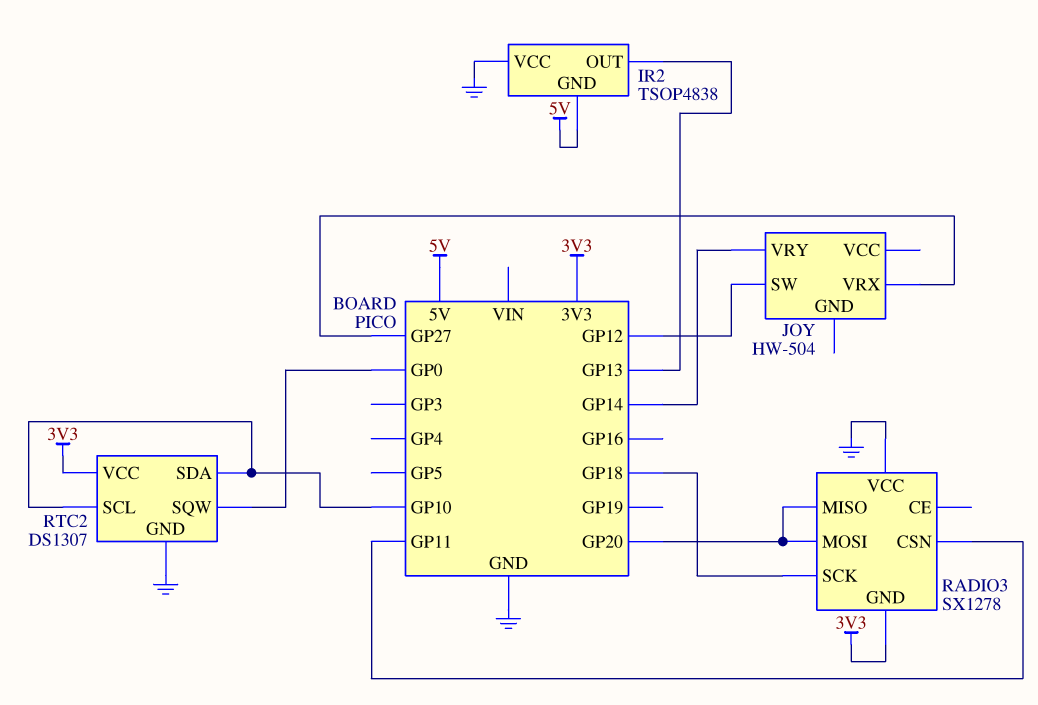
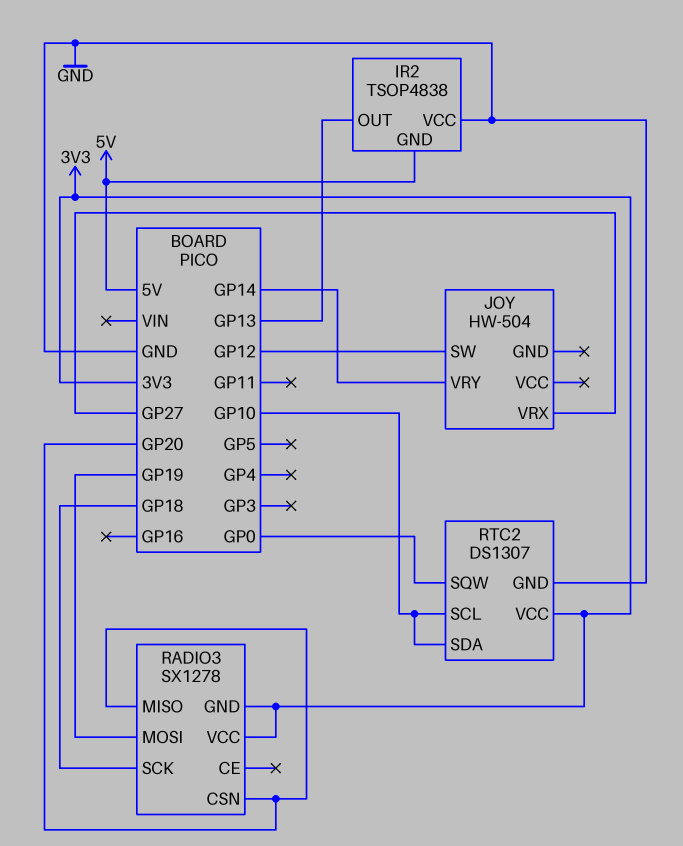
RADIO3 pin CSN: GP11 -> GP20
RADIO3 pin MOSI: GP20 -> GP19
RADIO3 pin VCC: GND -> 3V3

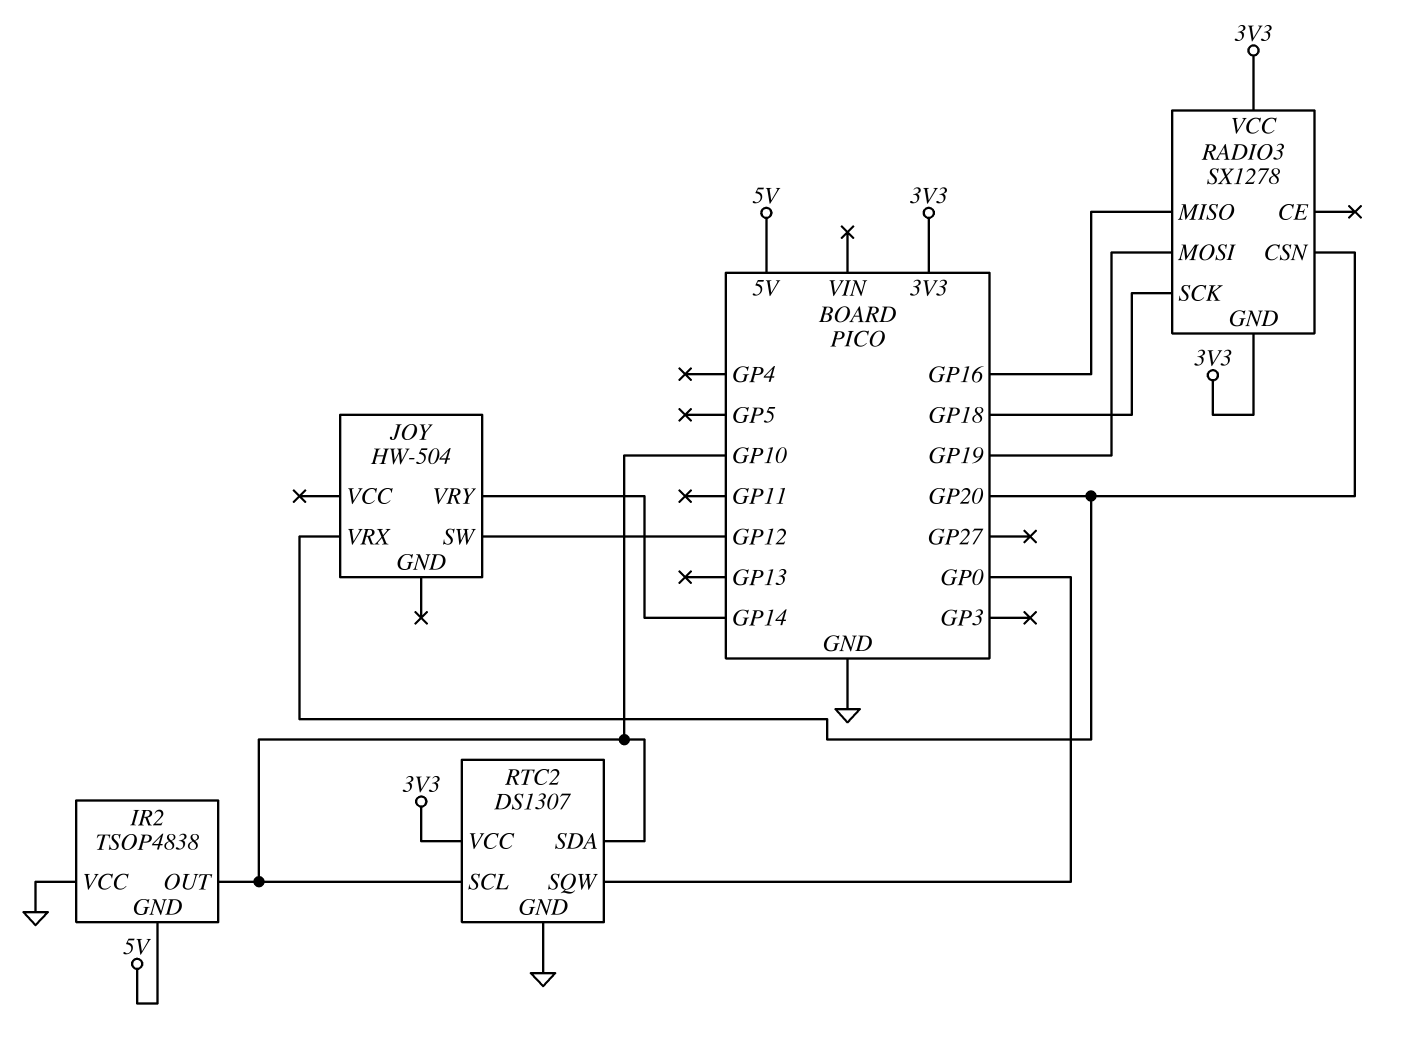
IR2 pin OUT: GP13 -> GP10
JOY pin VRX: GP27 -> GP20
RADIO3 pin MISO: GP20 -> GP16

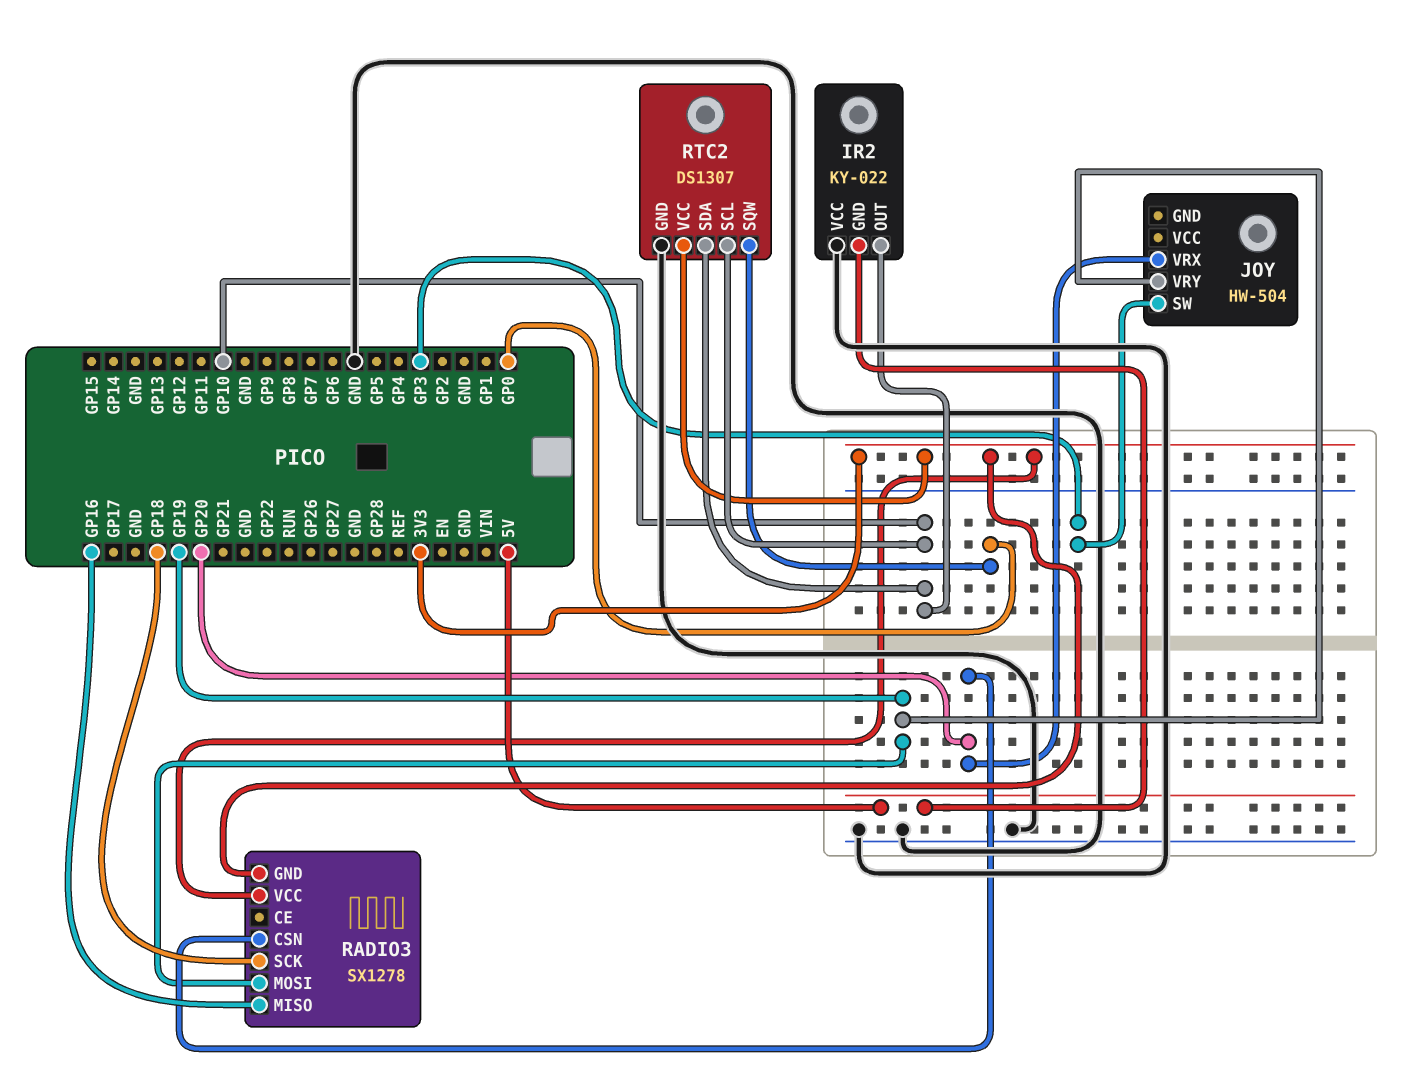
IR2: TSOP4838 -> KY-022
JOY pin SW: GP12 -> GP3
JOY pin VRY: GP14 -> GP19

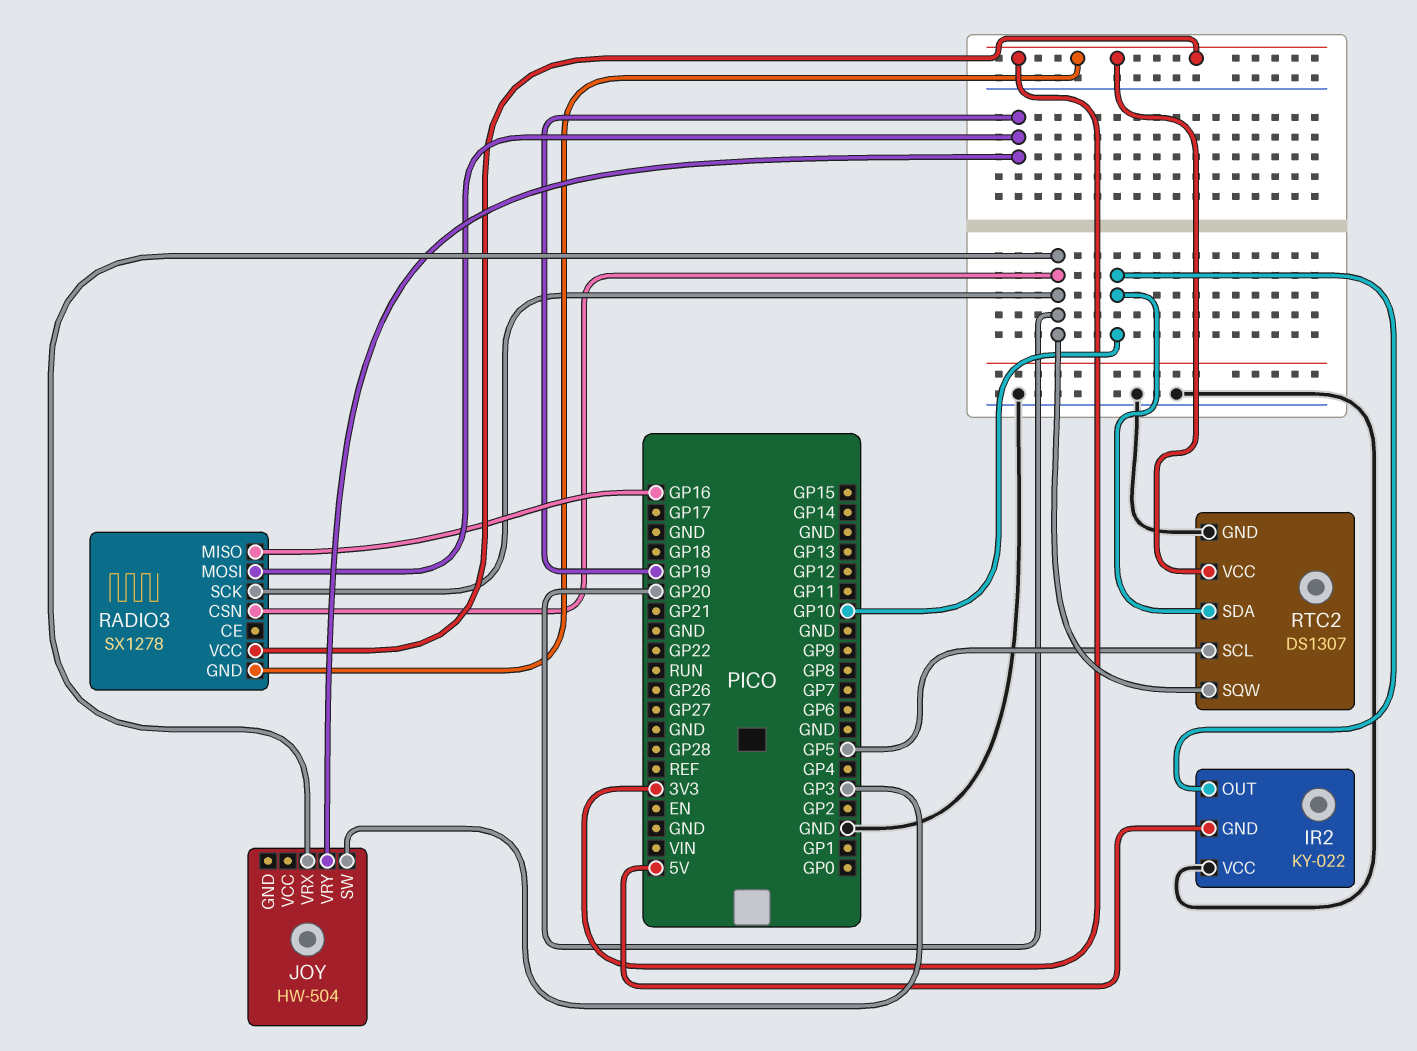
RADIO3 pin SCK: GP18 -> GP20
RTC2 pin SCL: GP10 -> GP5
RTC2 pin SQW: GP0 -> GP20

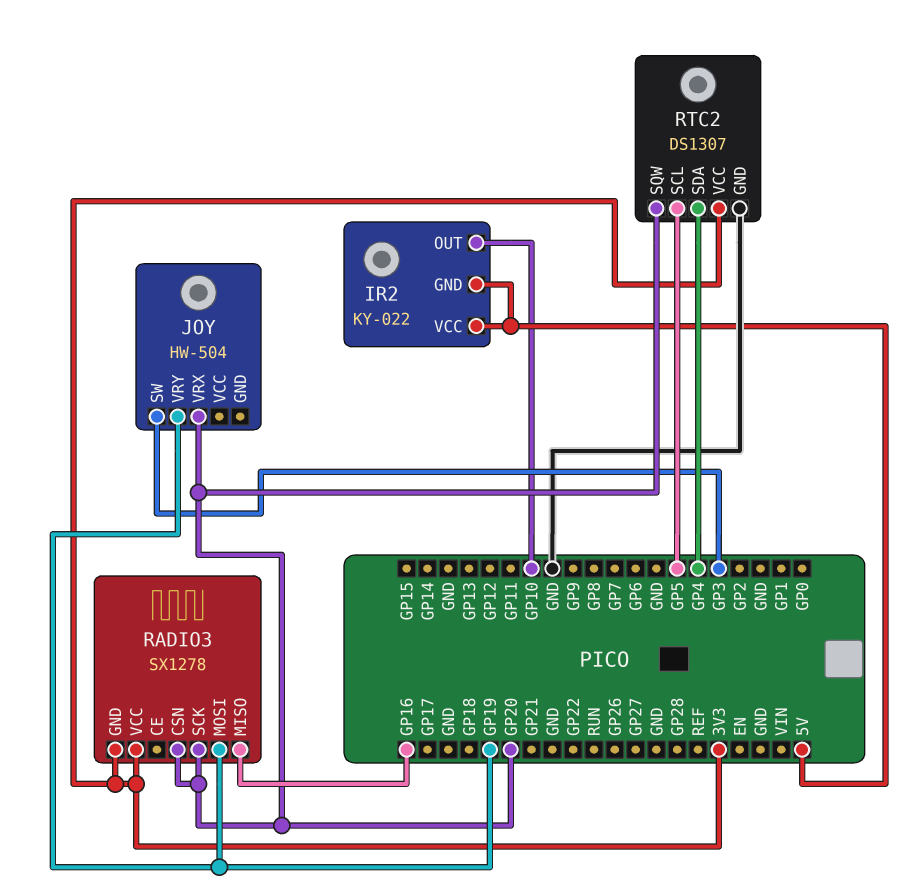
IR2 pin VCC: GND -> 5V
RTC2 pin SDA: GP10 -> GP4

